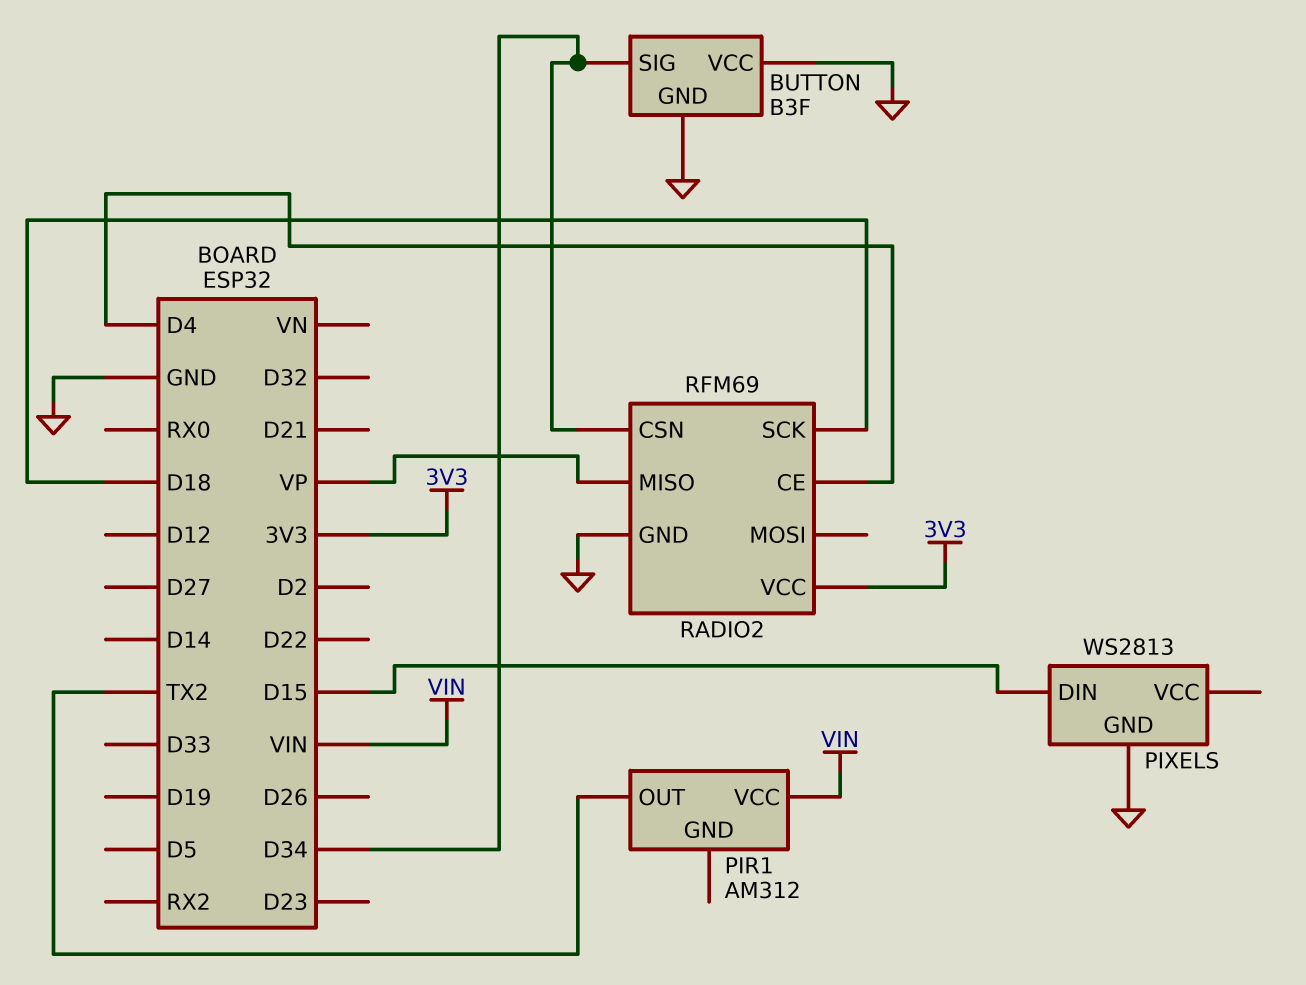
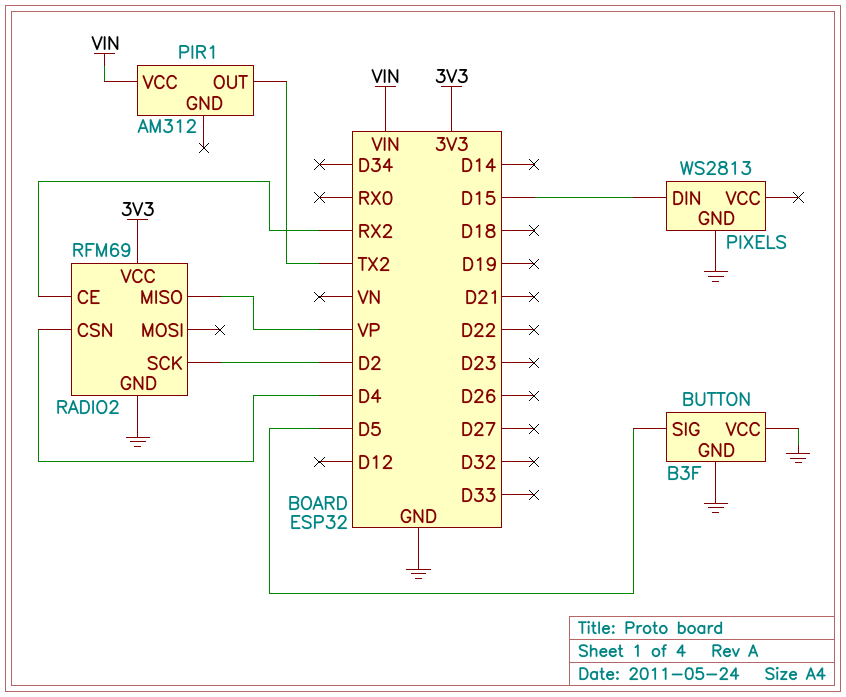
BUTTON pin SIG: D34 -> D5
RADIO2 pin CE: D4 -> RX2
RADIO2 pin CSN: D34 -> D4
RADIO2 pin SCK: D18 -> D2

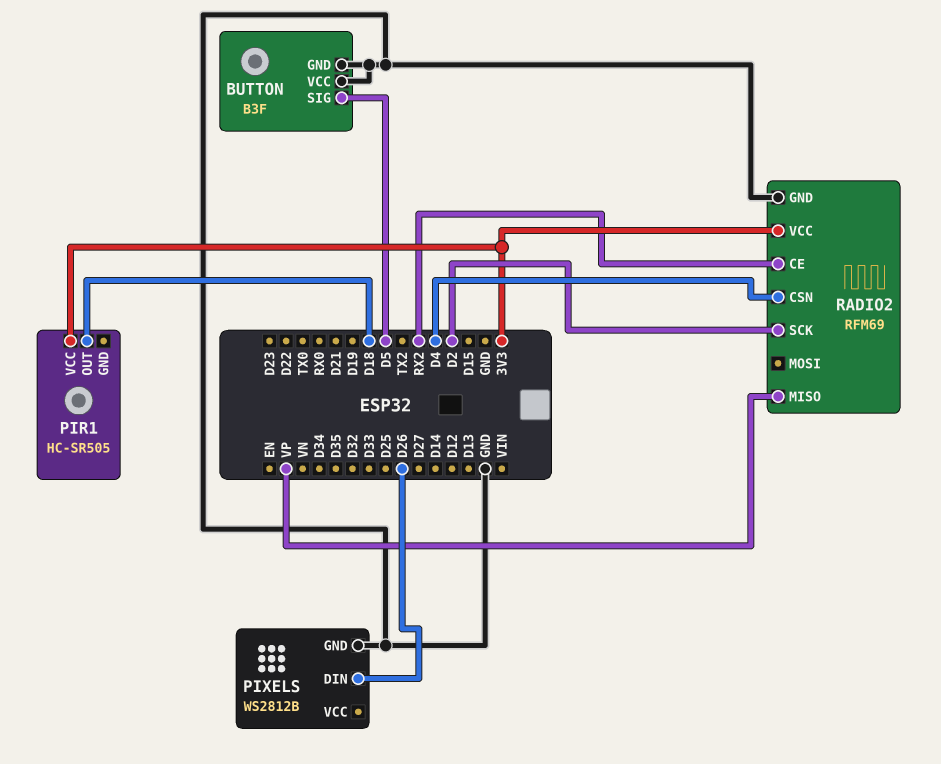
PIR1: AM312 -> HC-SR505
PIR1 pin OUT: TX2 -> D18
PIR1 pin VCC: VIN -> 3V3
PIXELS: WS2813 -> WS2812B
PIXELS pin DIN: D15 -> D26

